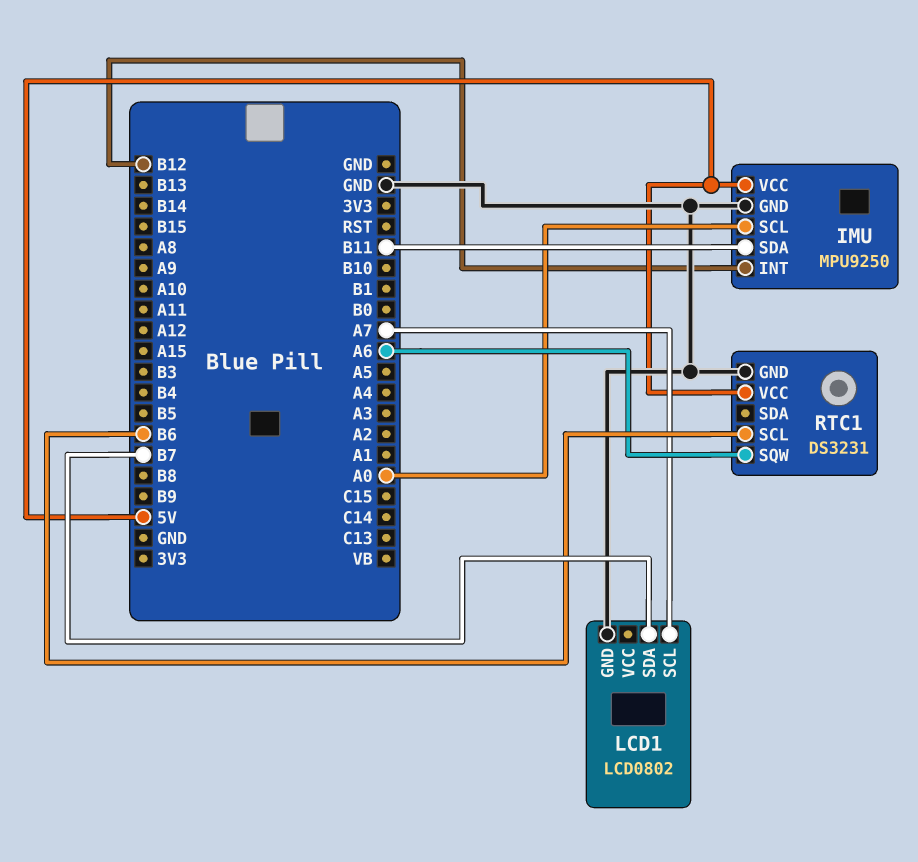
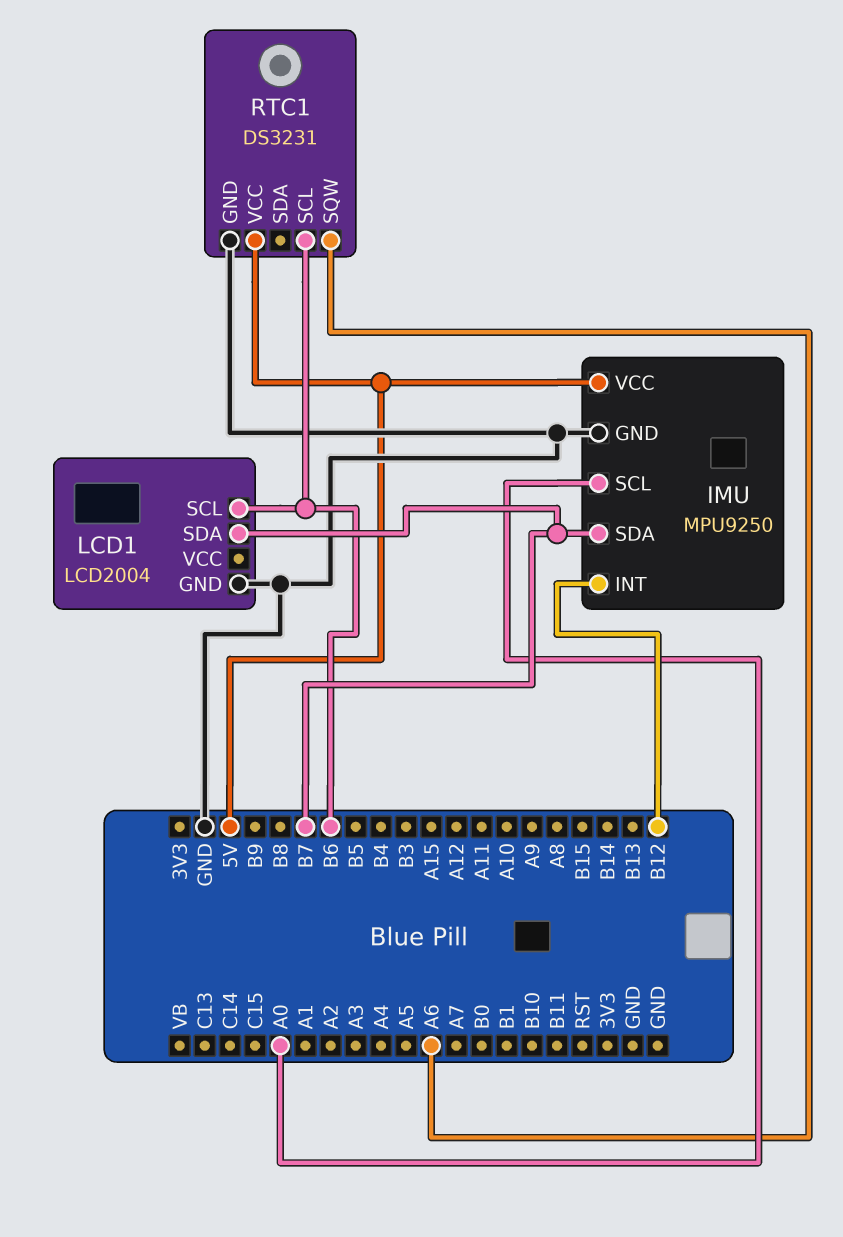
IMU pin SDA: B11 -> B7
LCD1: LCD0802 -> LCD2004
LCD1 pin SCL: A7 -> B6

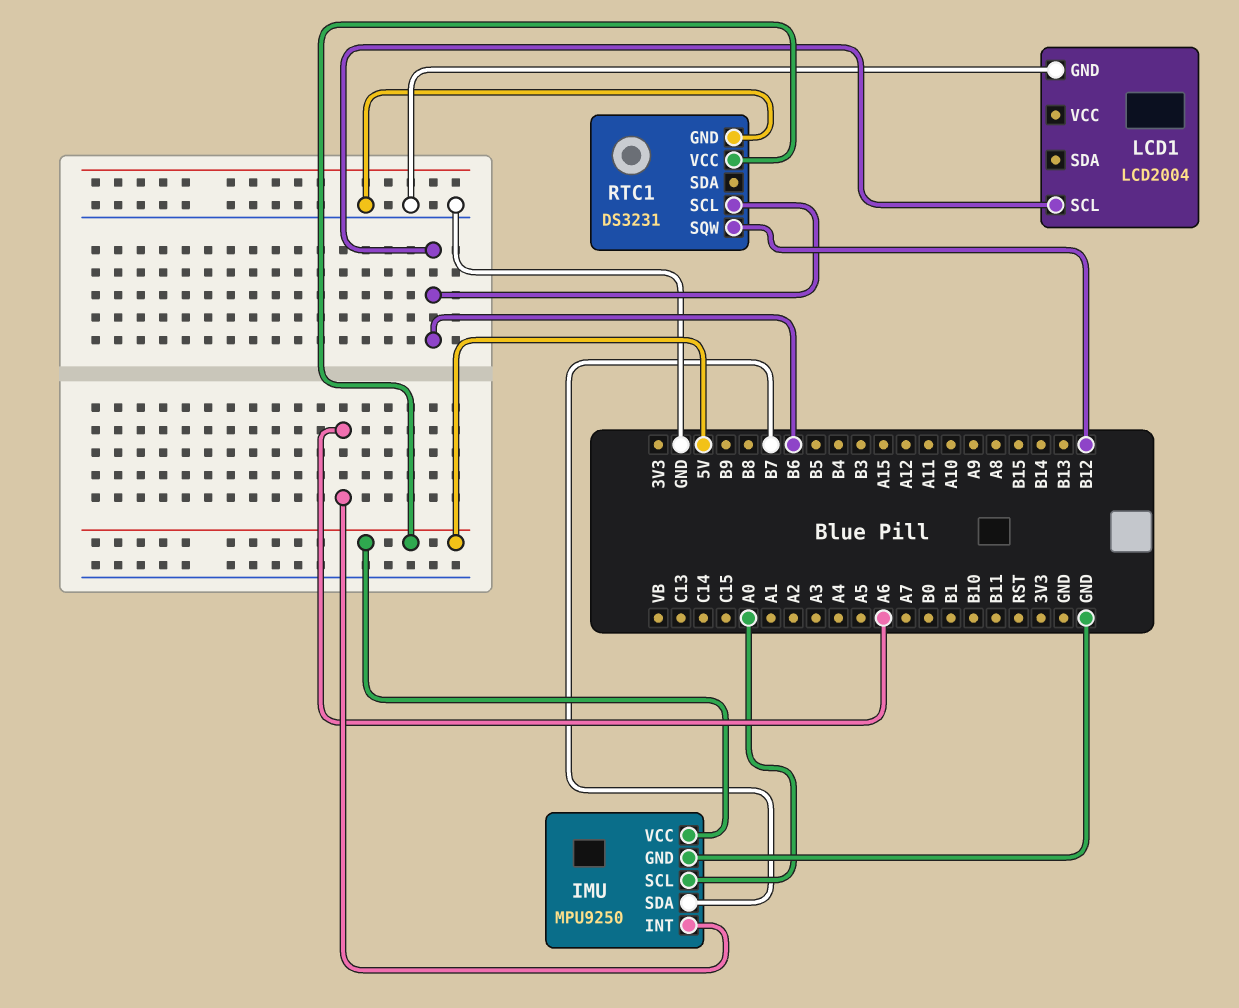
IMU pin INT: B12 -> A6
LCD1 pin SDA: B7 -> none
RTC1 pin SQW: A6 -> B12

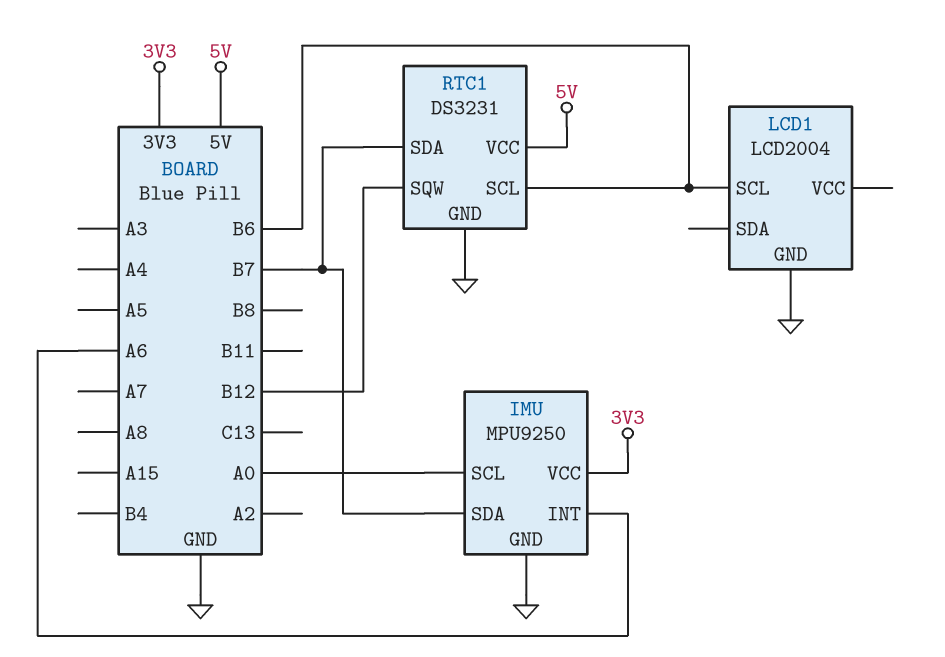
IMU pin VCC: 5V -> 3V3
RTC1 pin SDA: none -> B7

